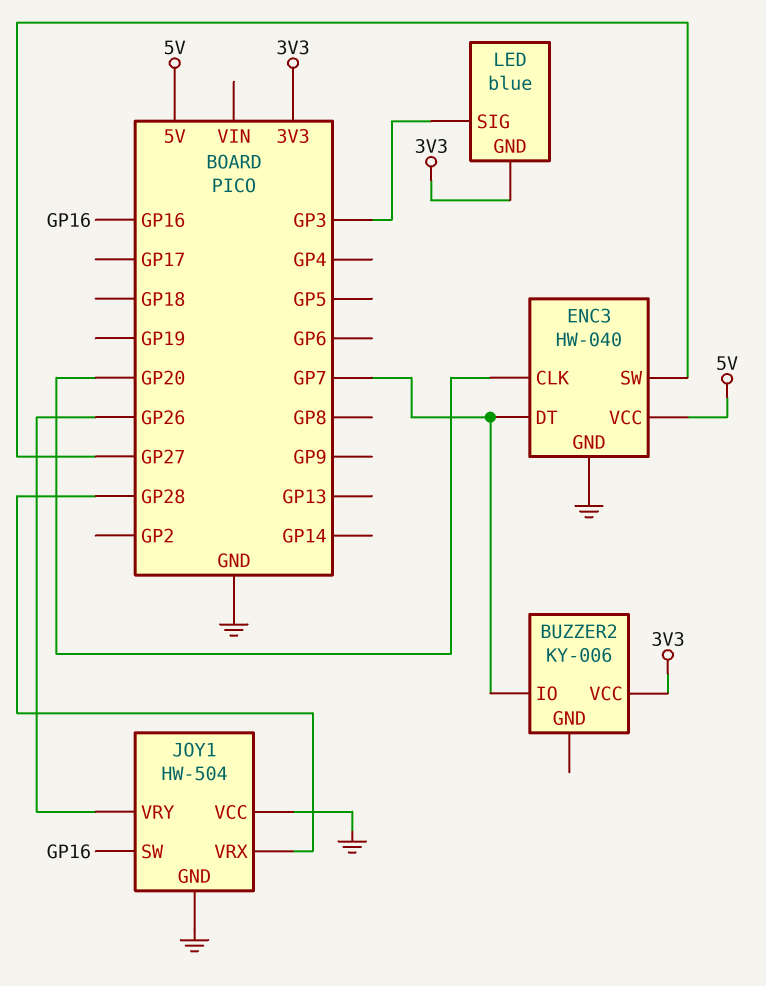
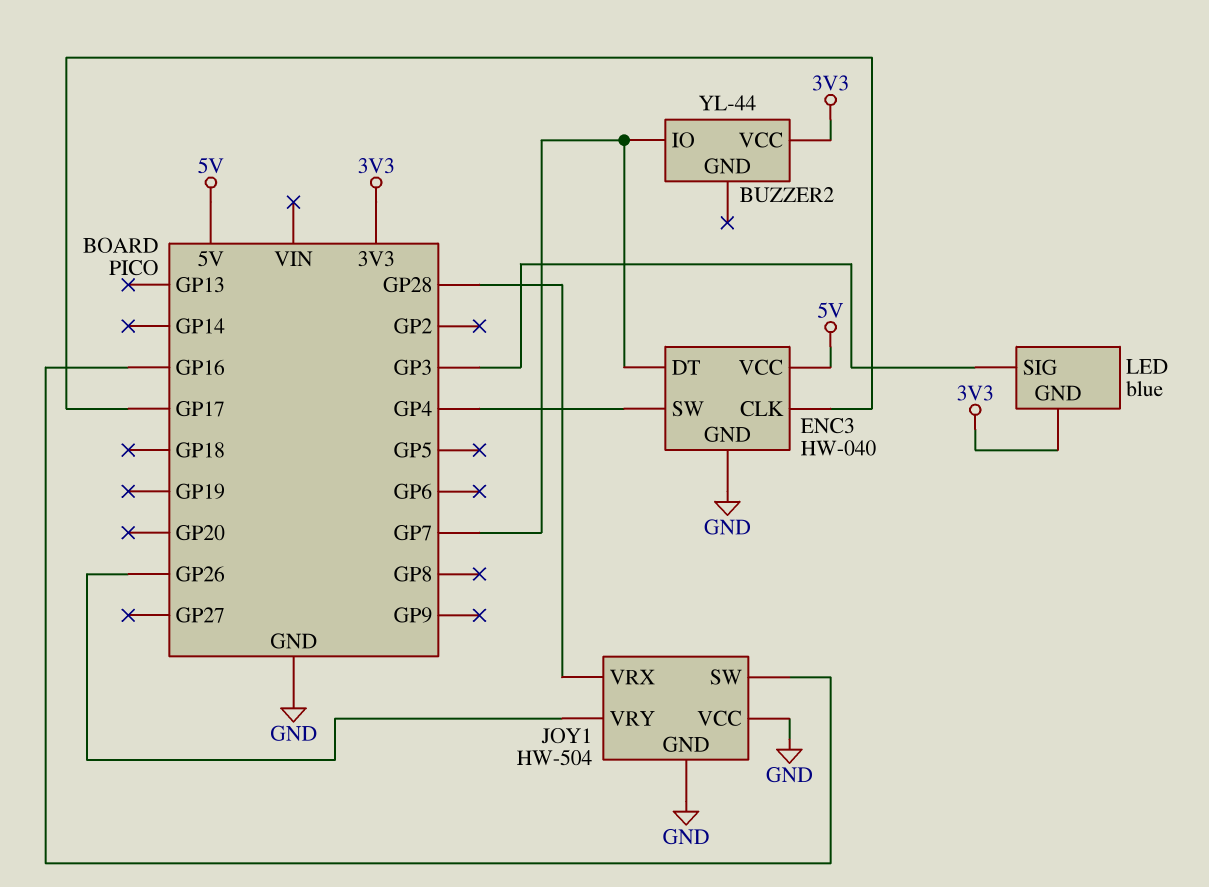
BUZZER2: KY-006 -> YL-44
ENC3 pin CLK: GP20 -> GP17
ENC3 pin SW: GP27 -> GP4

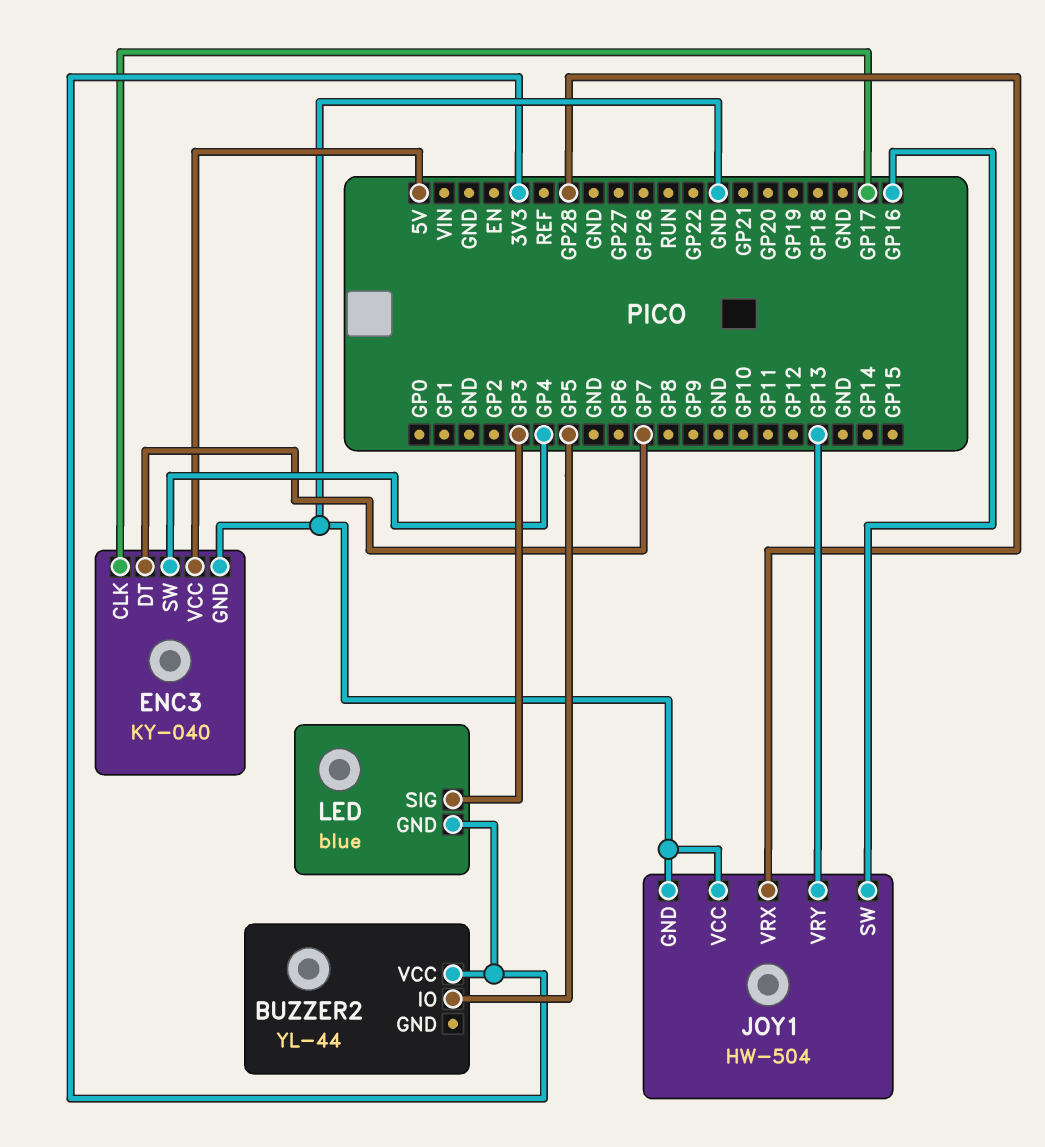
BUZZER2 pin IO: GP7 -> GP5
ENC3: HW-040 -> KY-040
JOY1 pin VRY: GP26 -> GP13

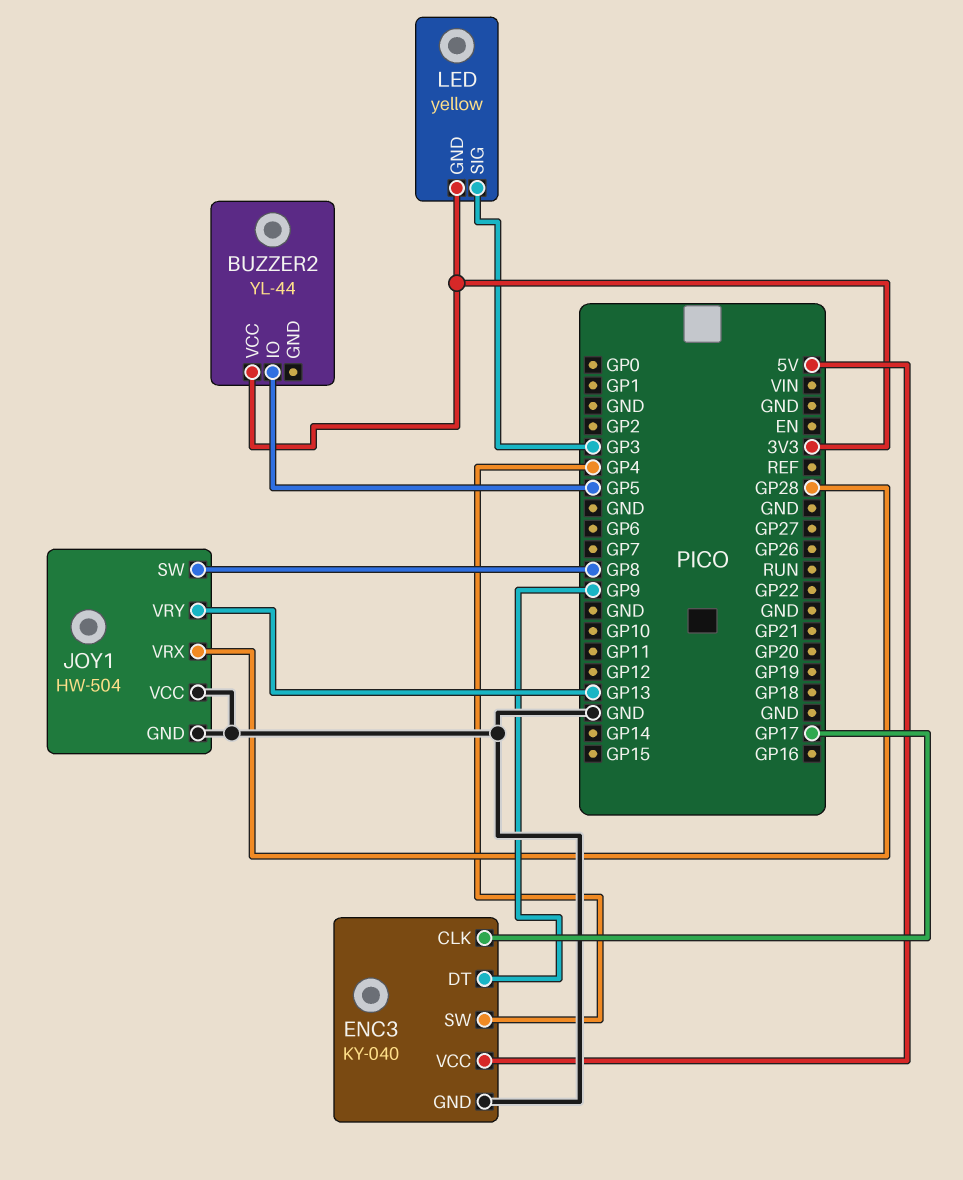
ENC3 pin DT: GP7 -> GP9
JOY1 pin SW: GP16 -> GP8
LED: blue -> yellow

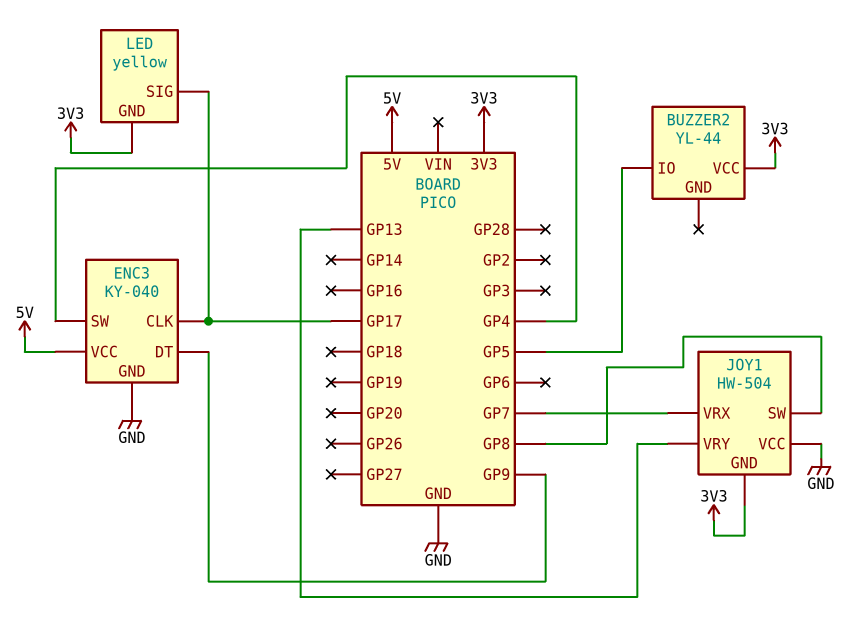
JOY1 pin GND: GND -> 3V3
JOY1 pin VRX: GP28 -> GP7
LED pin SIG: GP3 -> GP17

